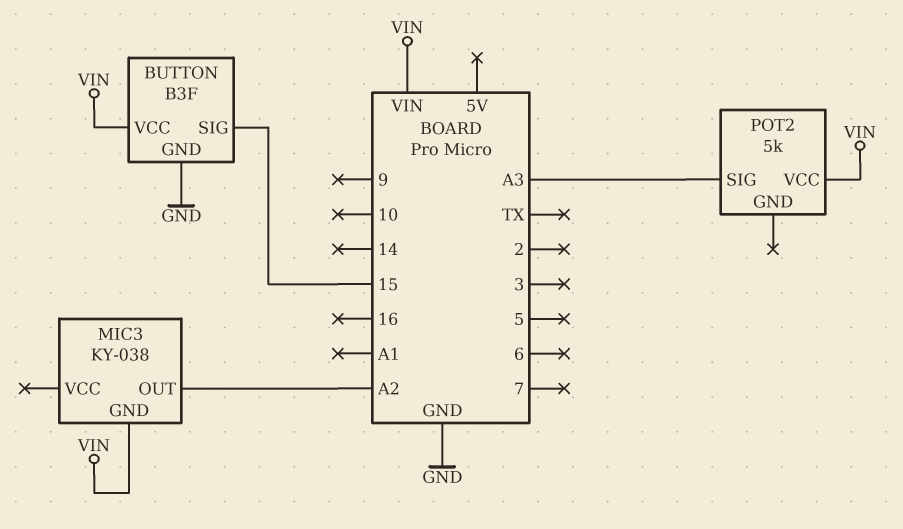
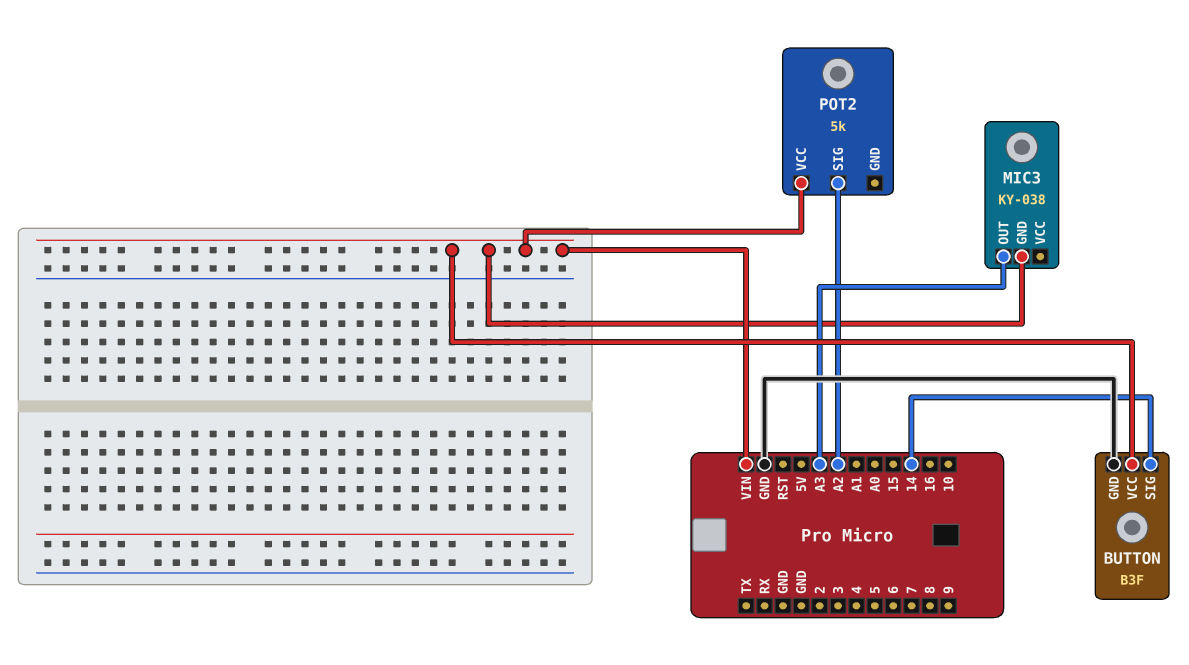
BUTTON pin SIG: 15 -> 14
MIC3 pin OUT: A2 -> A3
POT2 pin SIG: A3 -> A2

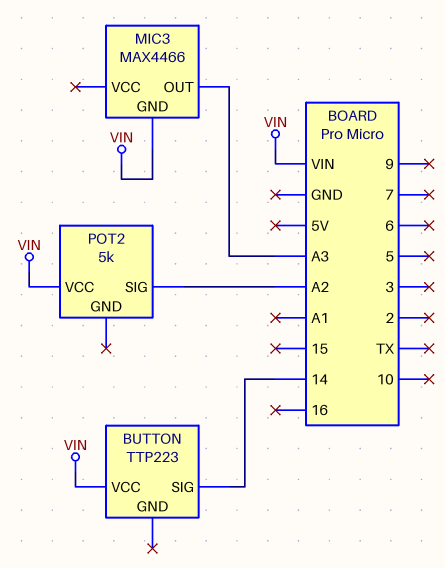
BUTTON: B3F -> TTP223
BUTTON pin GND: GND -> none
MIC3: KY-038 -> MAX4466

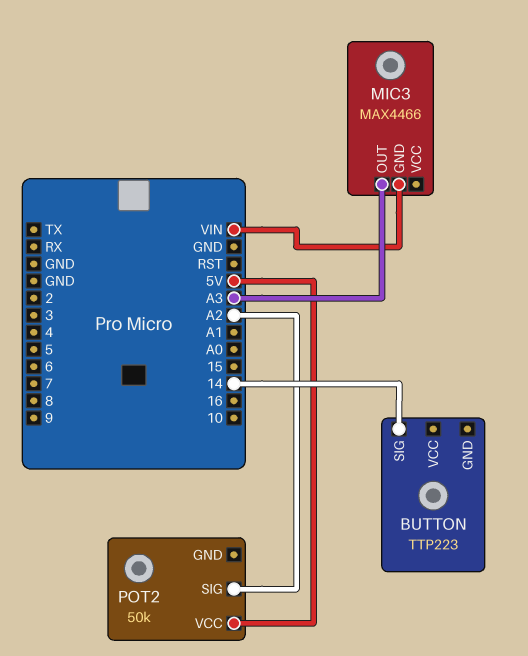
BUTTON pin VCC: VIN -> none
POT2: 5k -> 50k
POT2 pin VCC: VIN -> 5V

